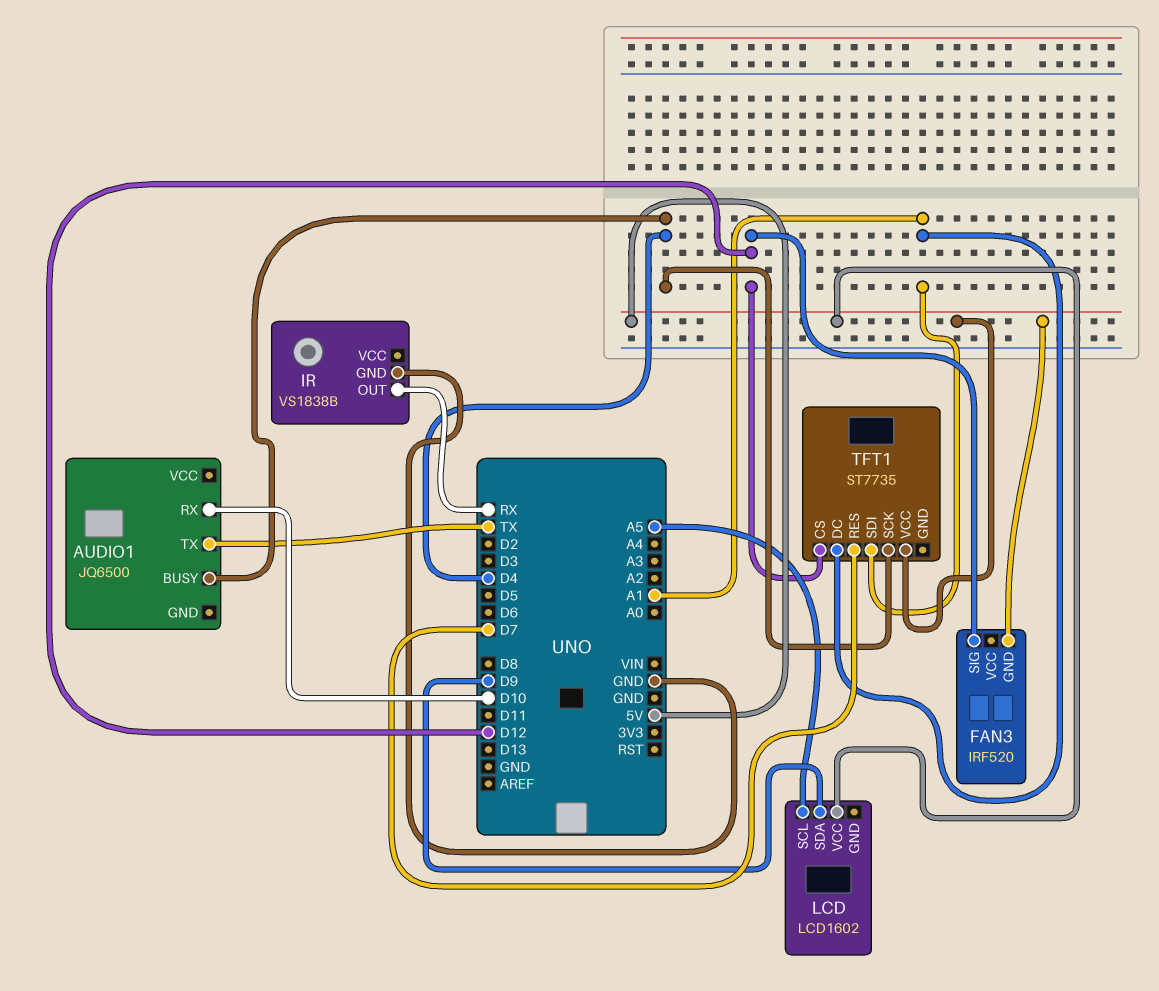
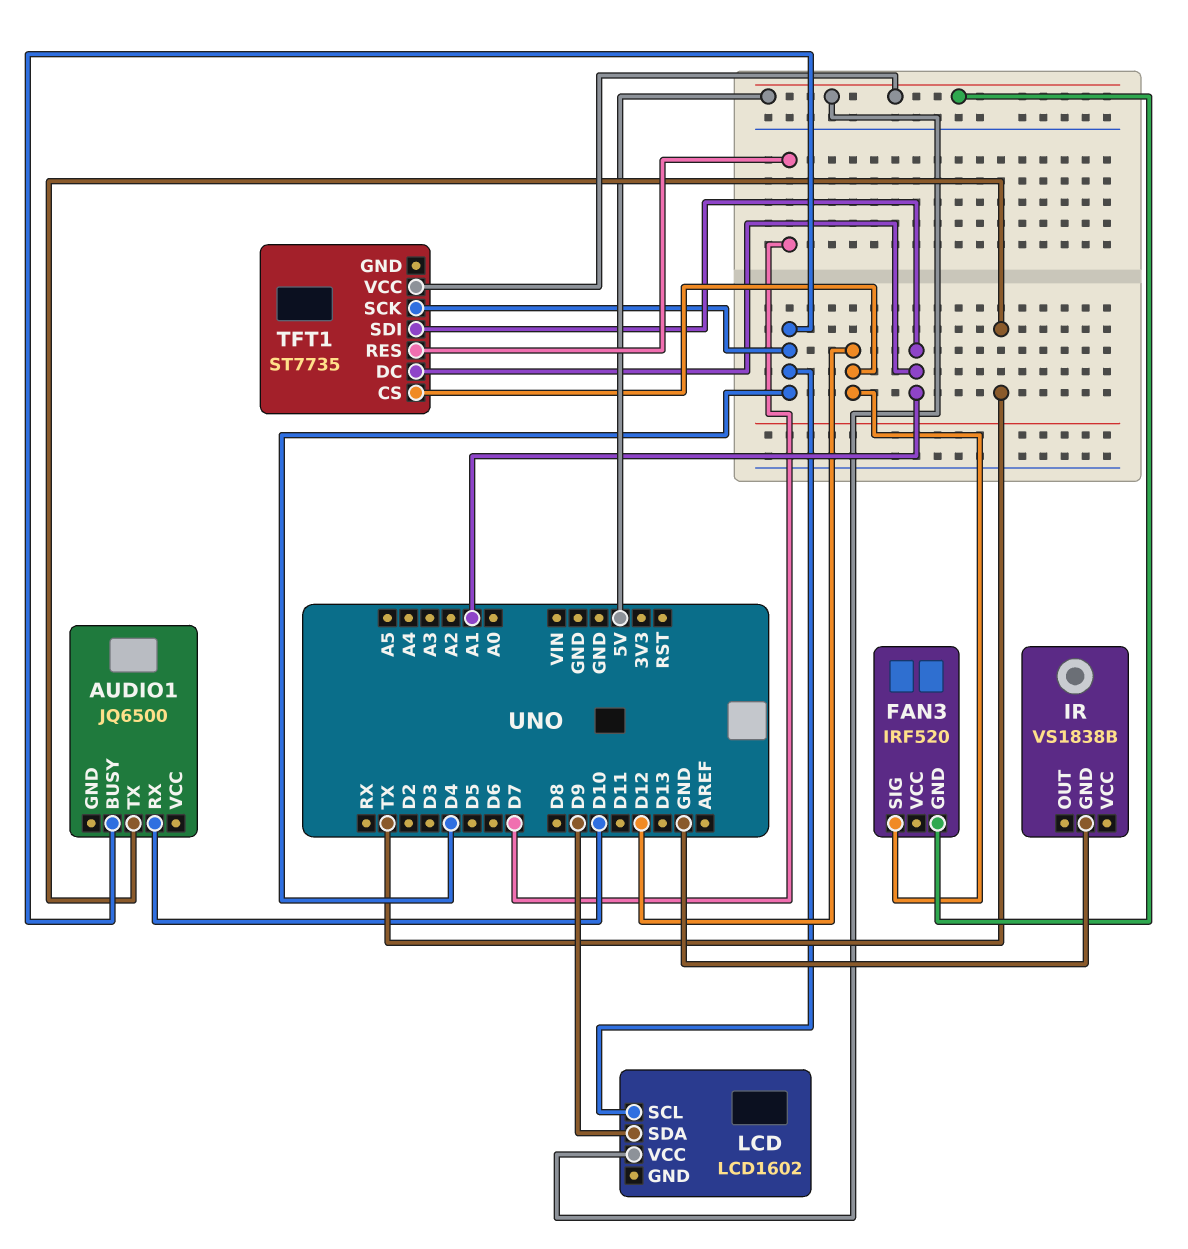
IR pin OUT: RX -> none
LCD pin SCL: A5 -> D4

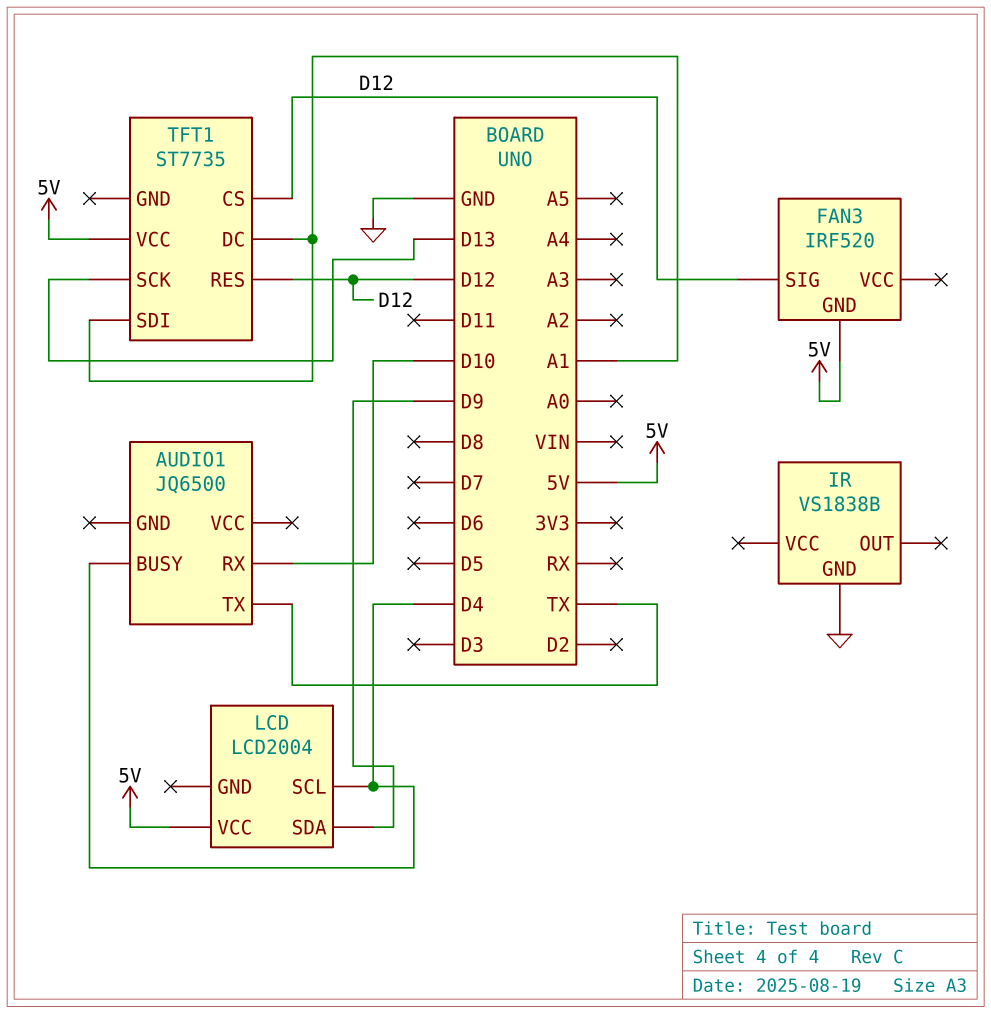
LCD: LCD1602 -> LCD2004
TFT1 pin RES: D7 -> D12
TFT1 pin SCK: D4 -> D13

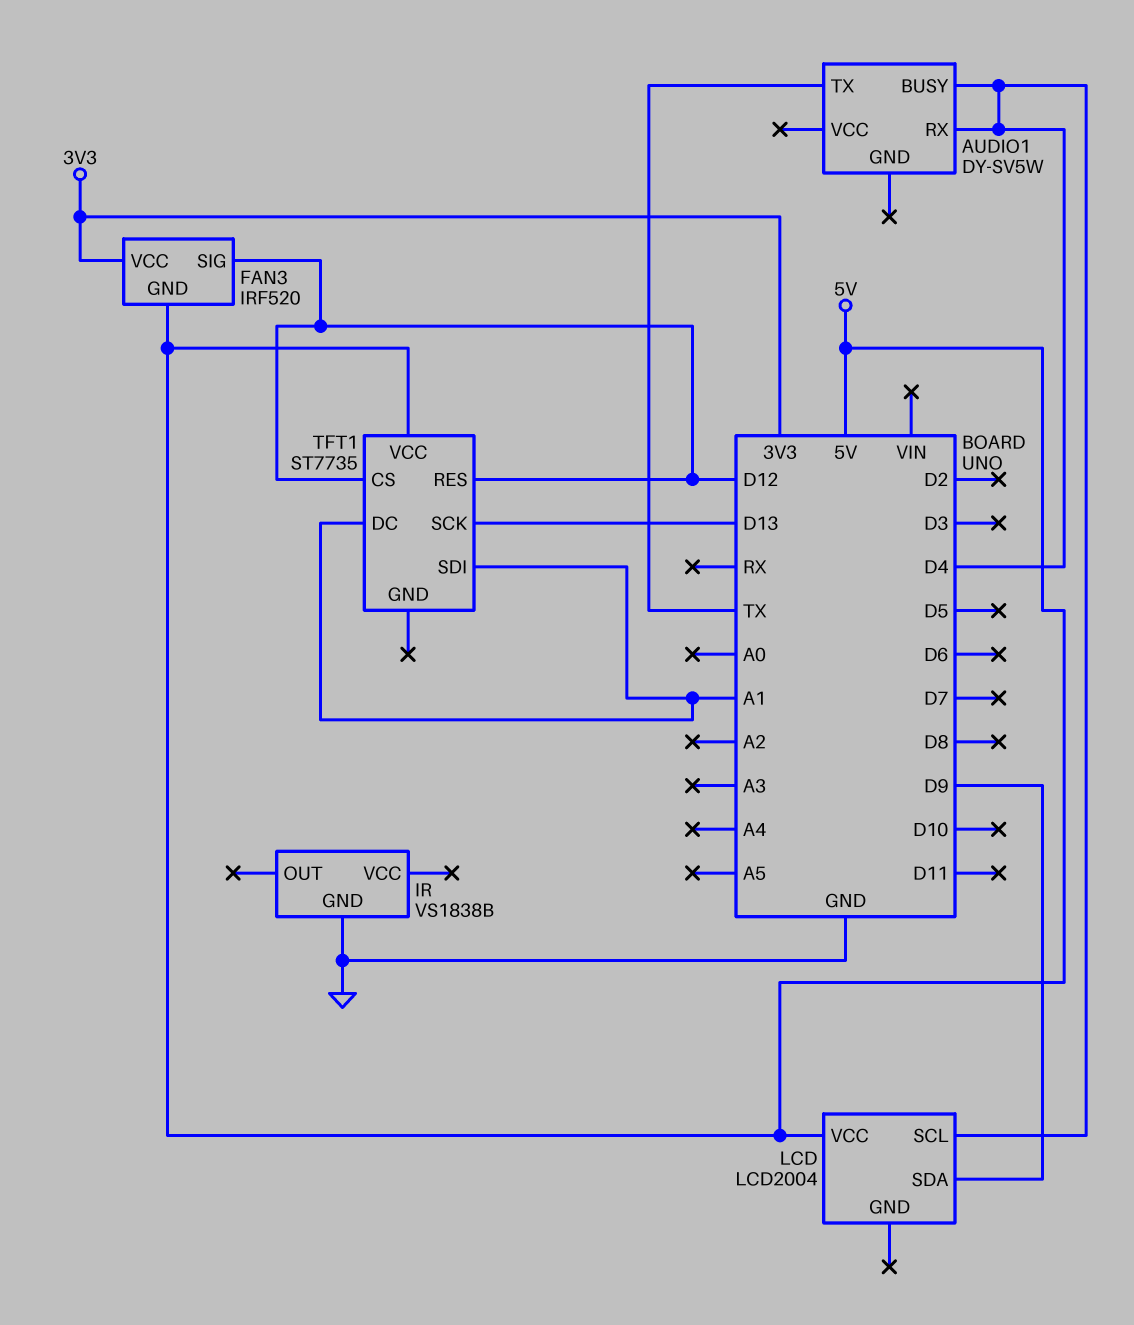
AUDIO1: JQ6500 -> DY-SV5W
AUDIO1 pin RX: D10 -> D4
FAN3 pin VCC: none -> 3V3

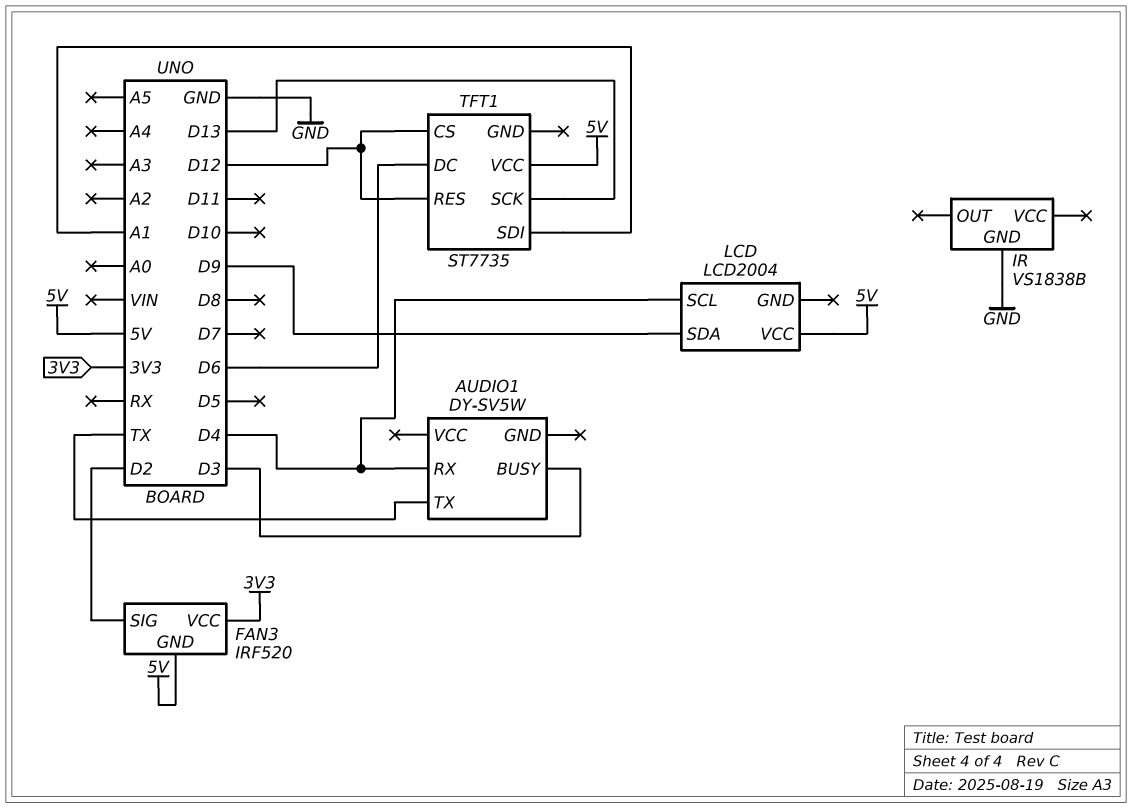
AUDIO1 pin BUSY: D4 -> D3
FAN3 pin SIG: D12 -> D2
TFT1 pin DC: A1 -> D6

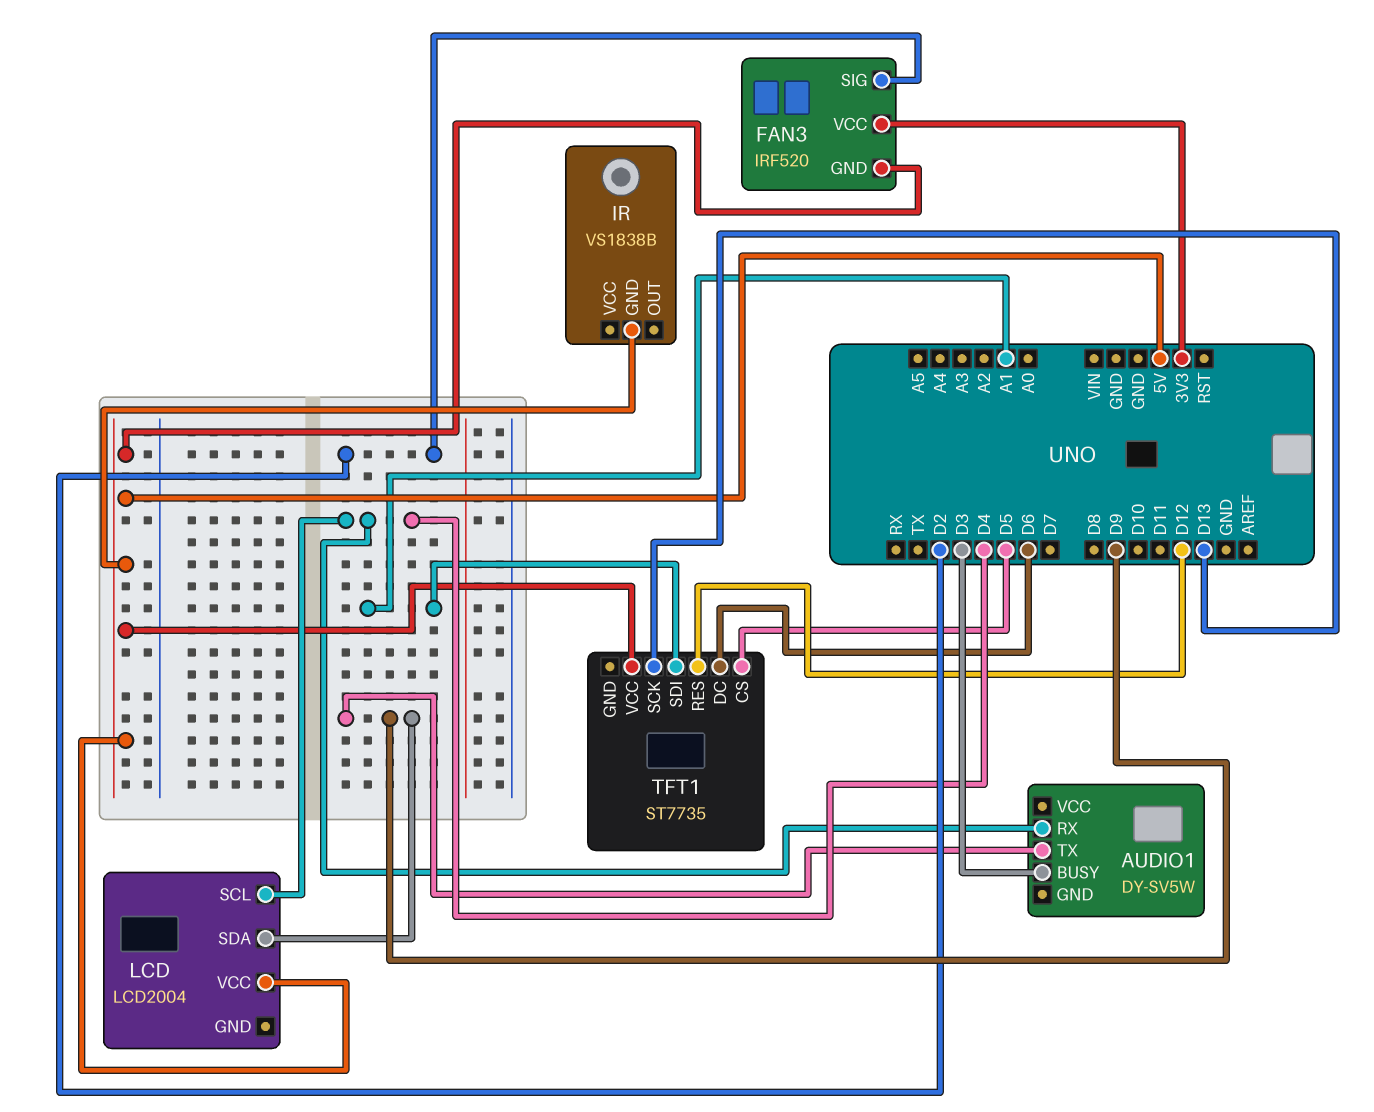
AUDIO1 pin TX: TX -> D9
IR pin GND: GND -> 5V
TFT1 pin CS: D12 -> D5

